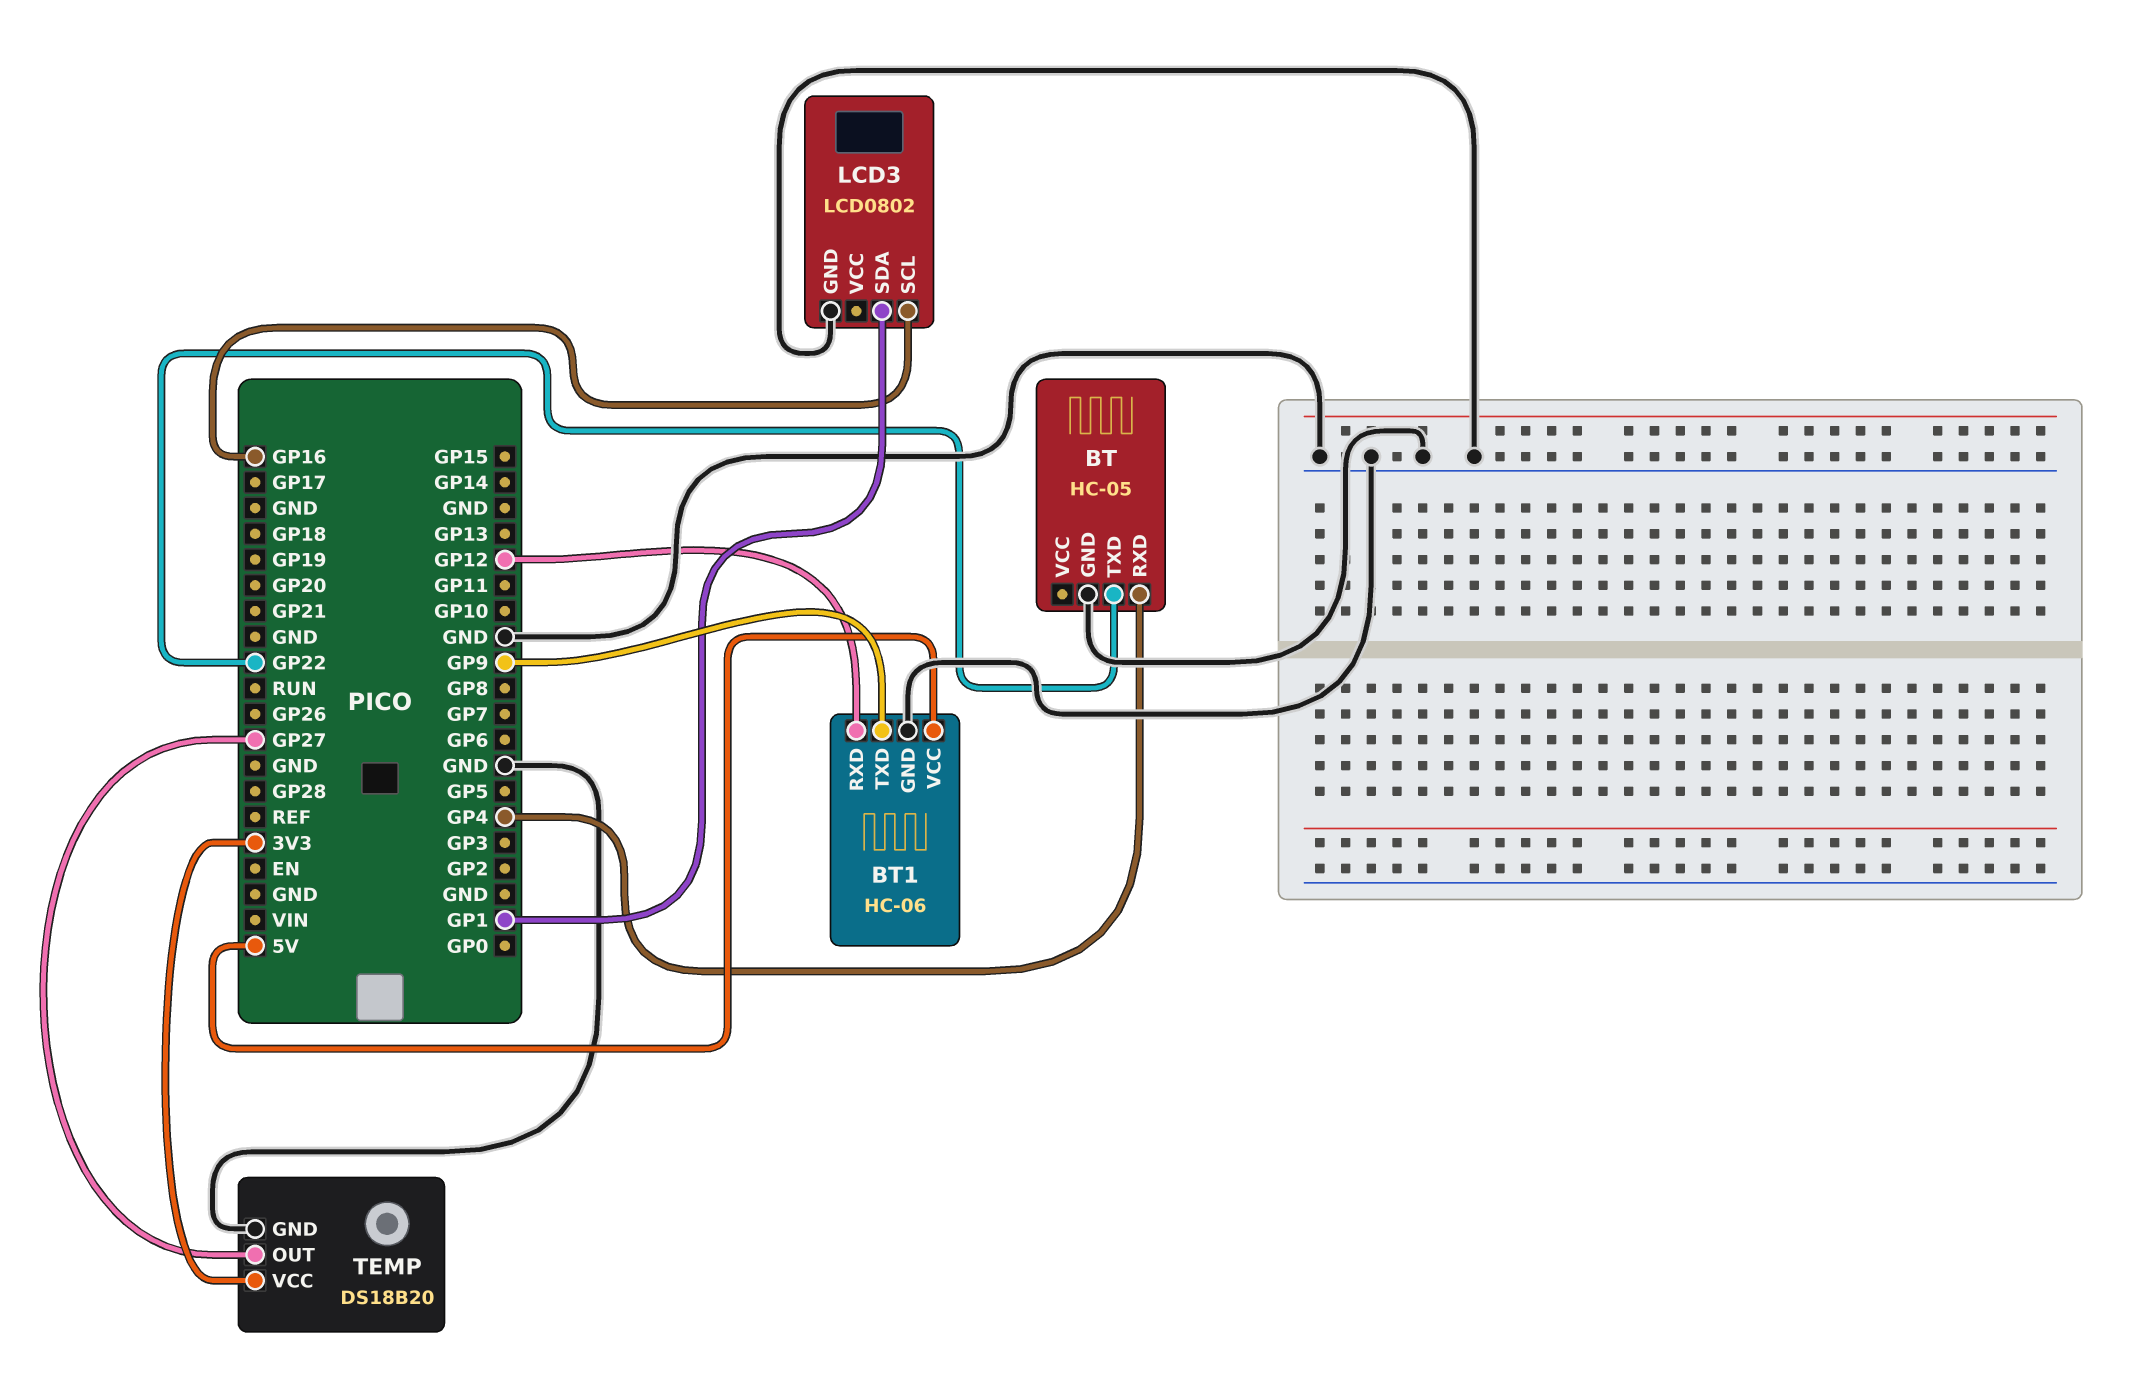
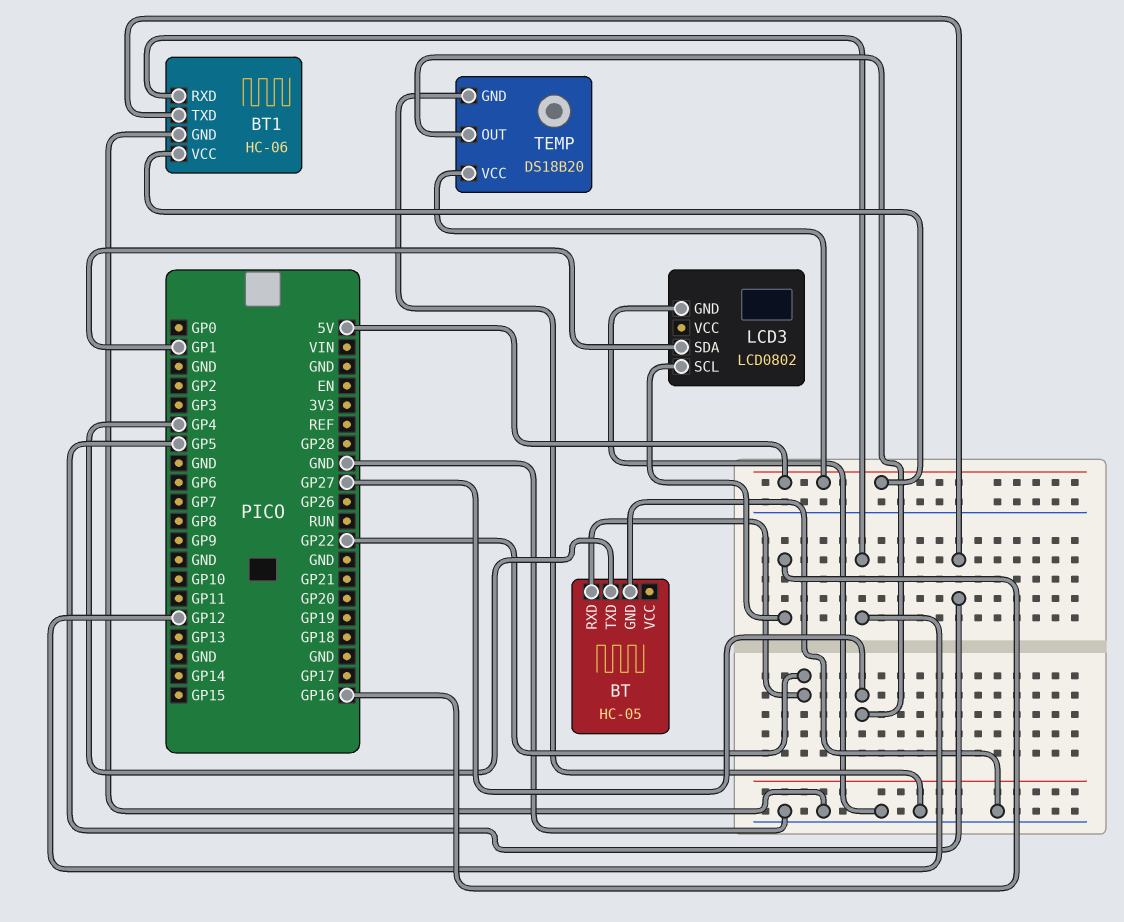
BT pin RXD: GP4 -> GP22
BT pin TXD: GP22 -> GP4
BT1 pin TXD: GP9 -> GP5
TEMP pin VCC: 3V3 -> 5V

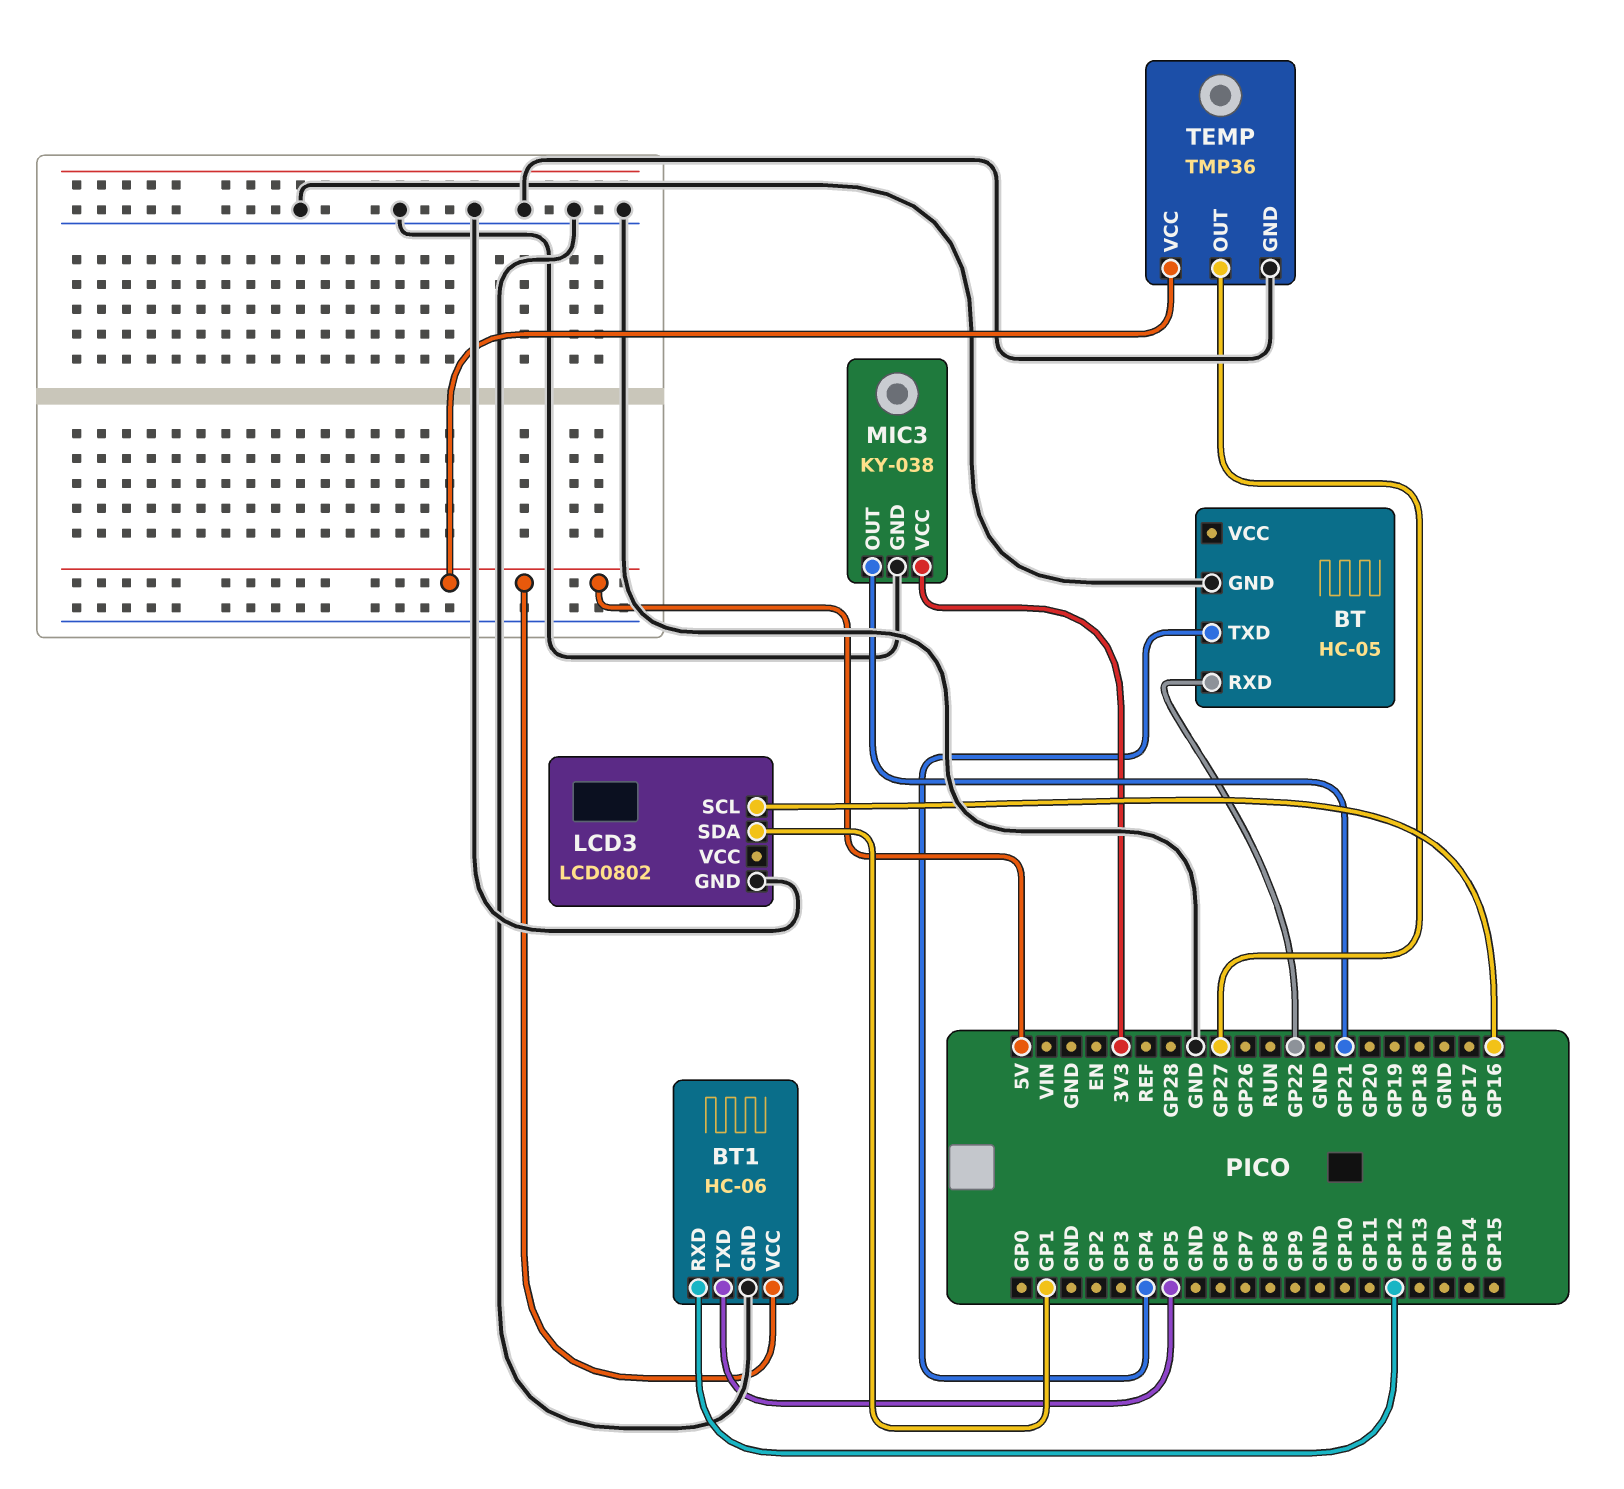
MIC3: none -> KY-038
MIC3 pin GND: none -> GND
MIC3 pin OUT: none -> GP21
MIC3 pin VCC: none -> 3V3
TEMP: DS18B20 -> TMP36

